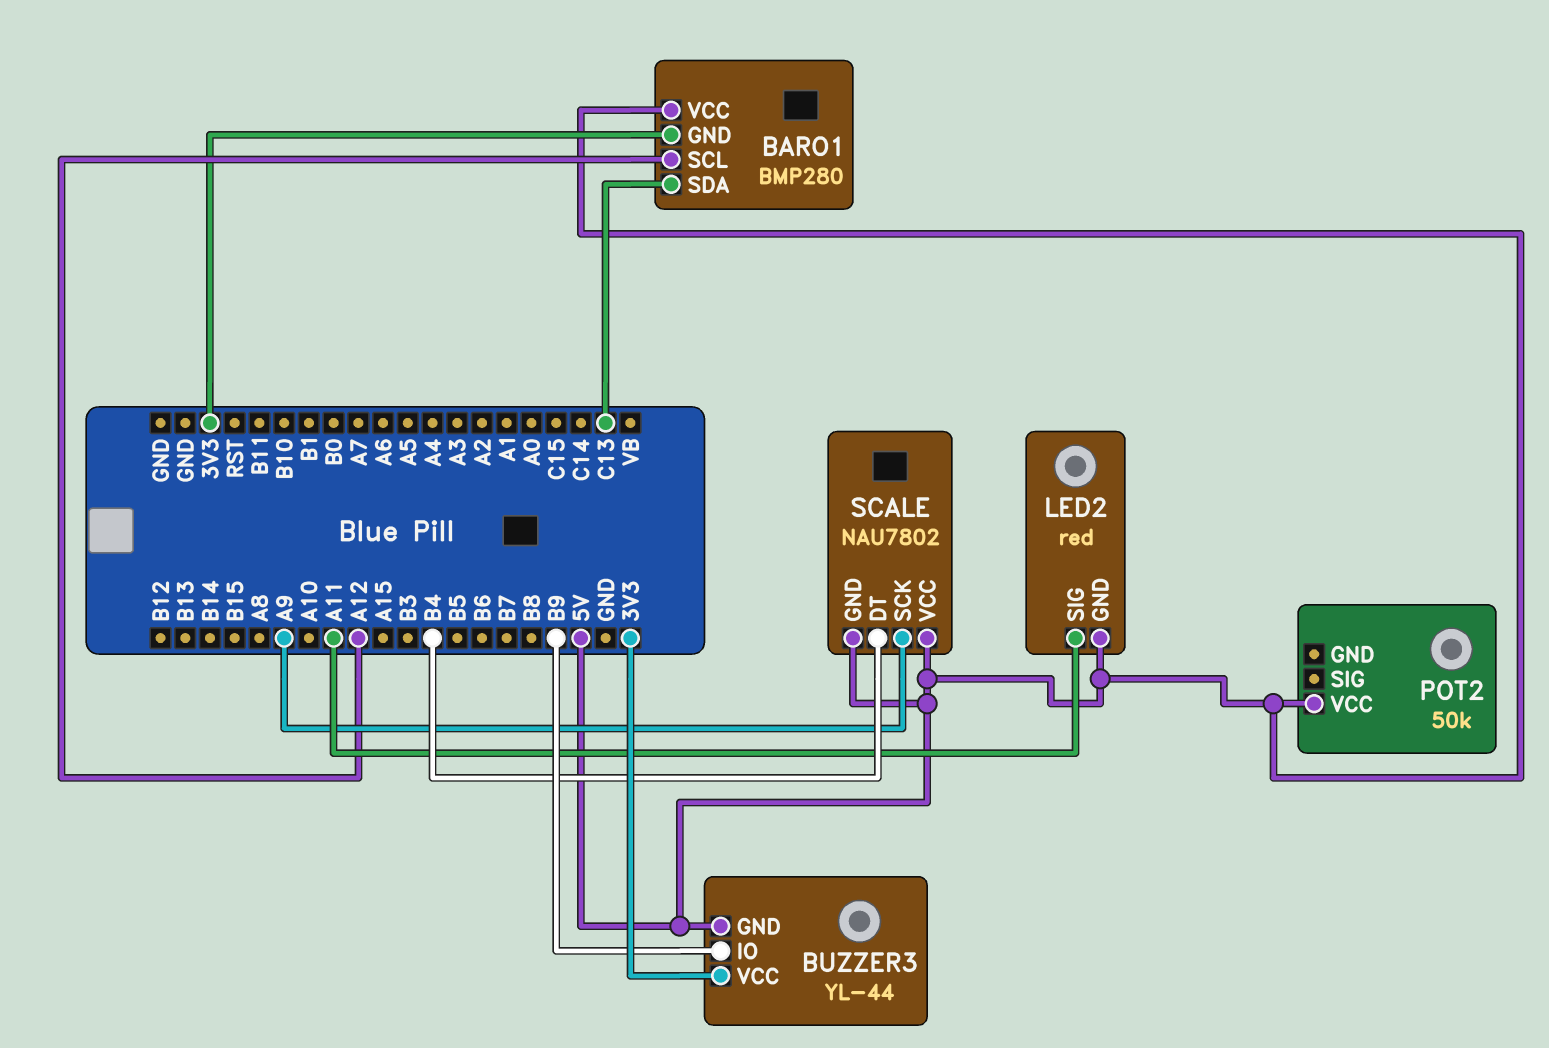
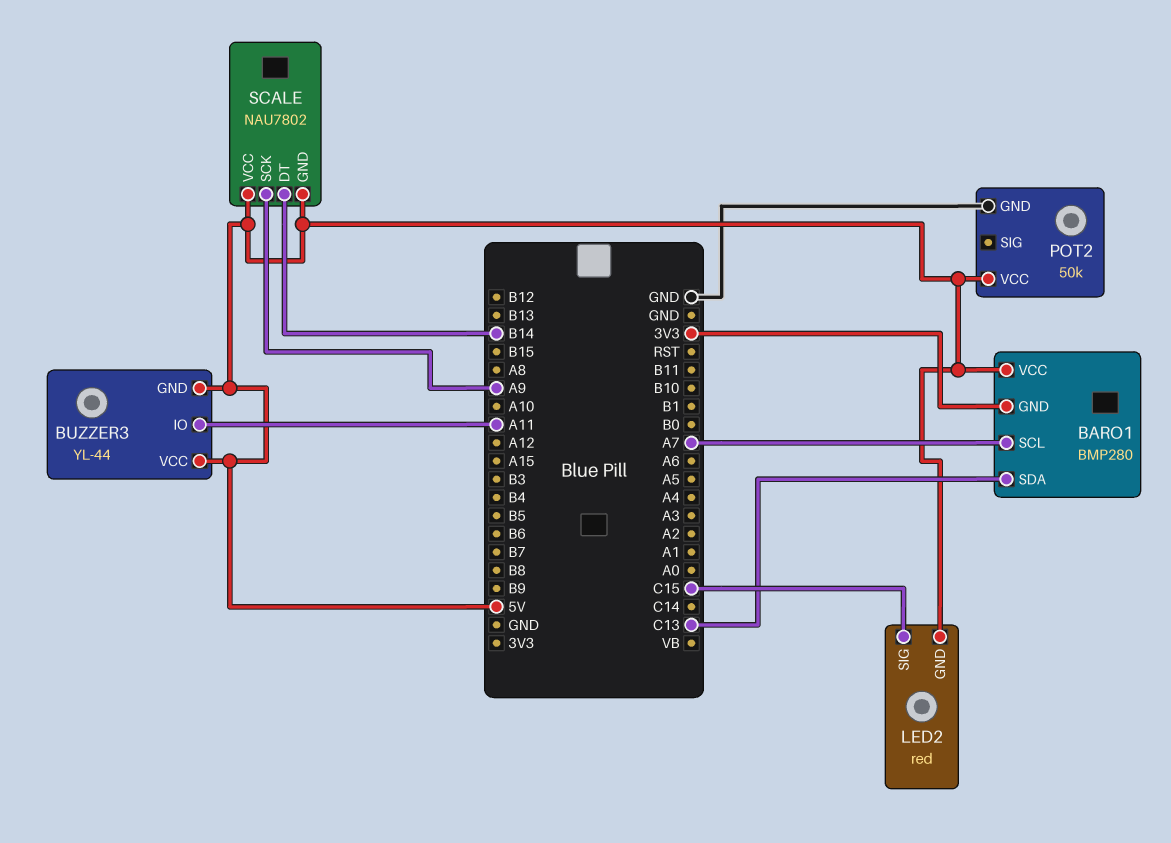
BARO1 pin SCL: A12 -> A7
BUZZER3 pin IO: B9 -> A11
BUZZER3 pin VCC: 3V3 -> 5V
LED2 pin SIG: A11 -> C15
POT2 pin GND: none -> GND
SCALE pin DT: B4 -> B14

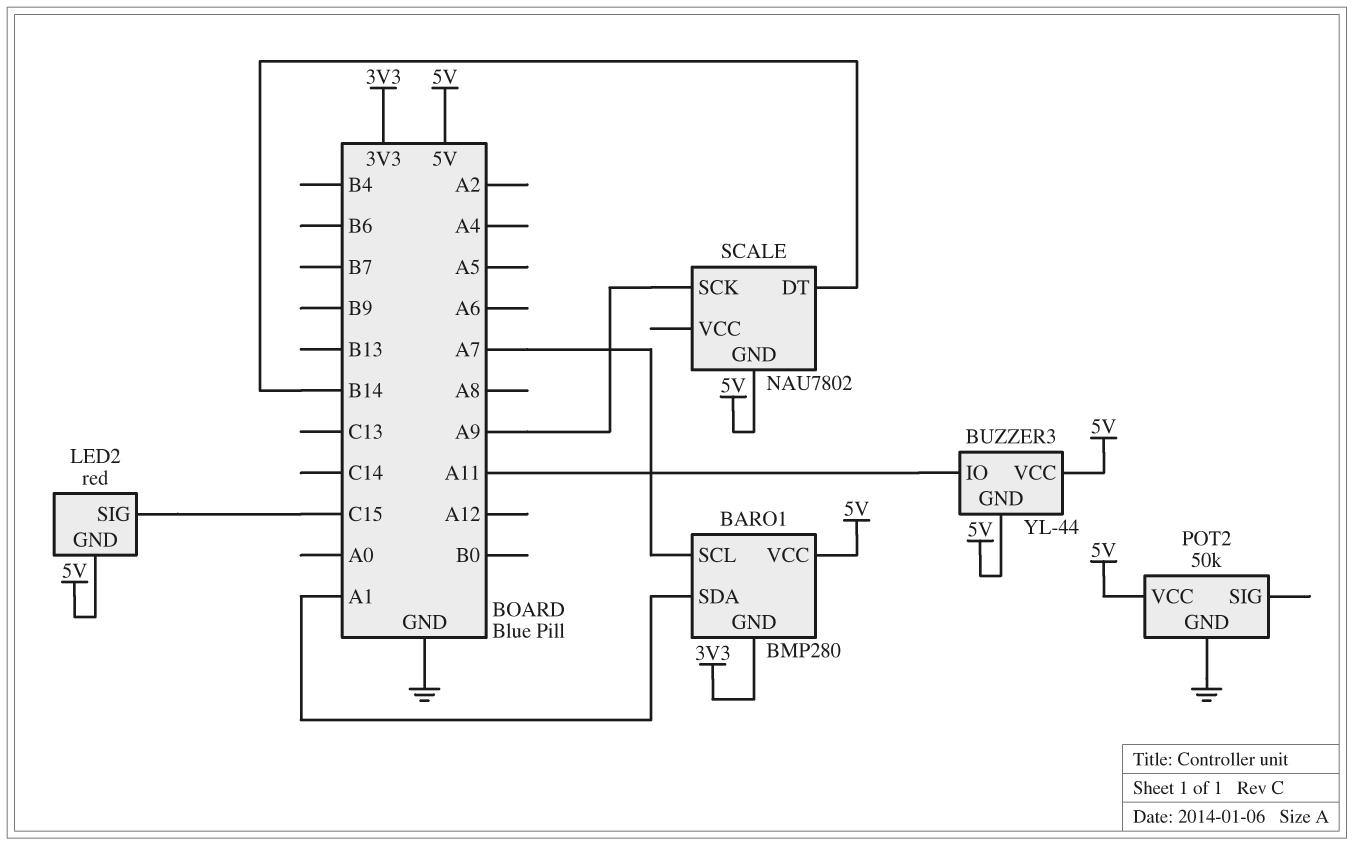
BARO1 pin SDA: C13 -> A1
SCALE pin VCC: 5V -> none

